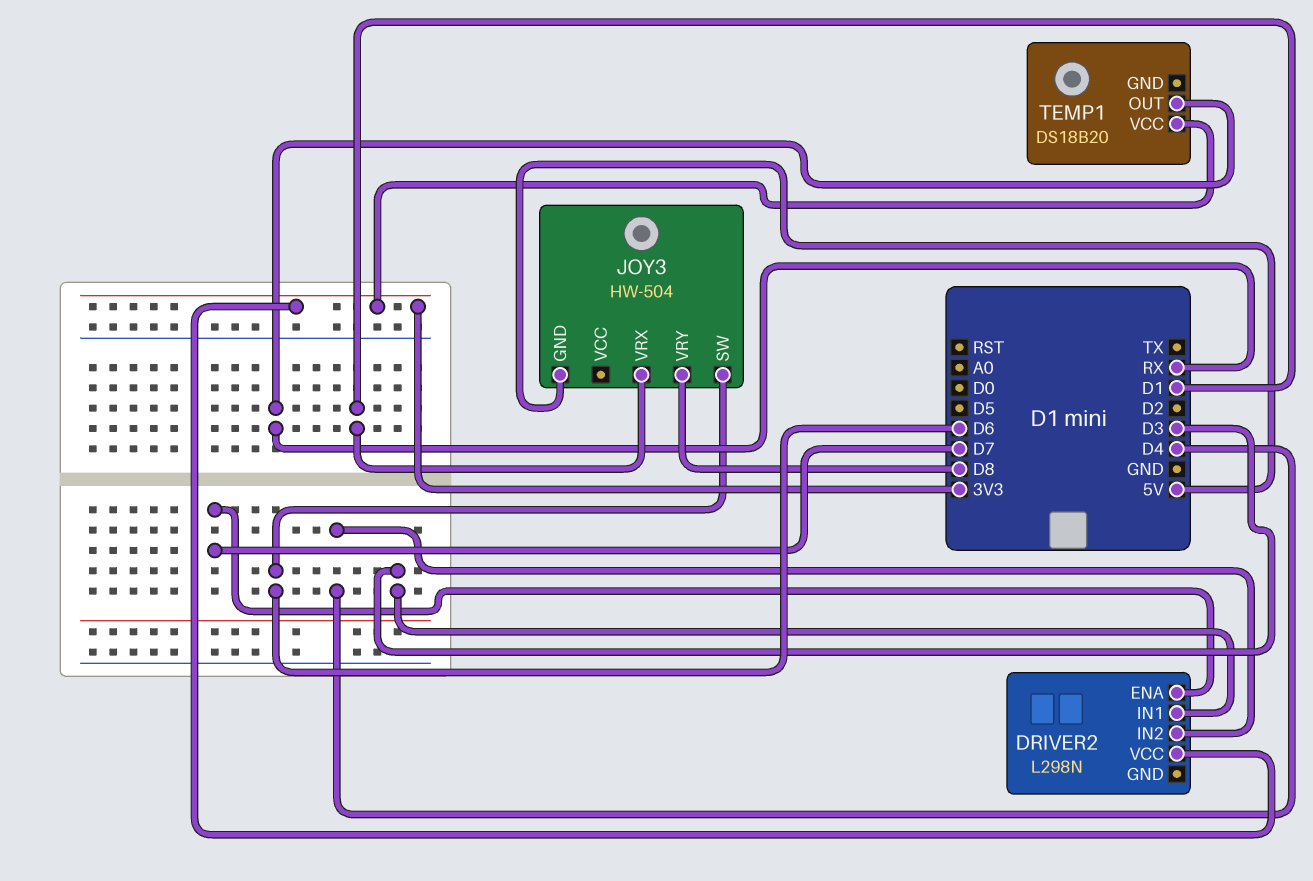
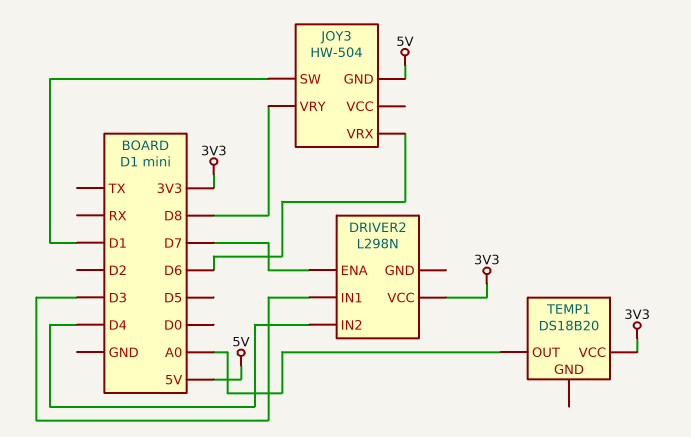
JOY3 pin SW: D6 -> D1
JOY3 pin VRX: D1 -> D6
TEMP1 pin OUT: RX -> A0

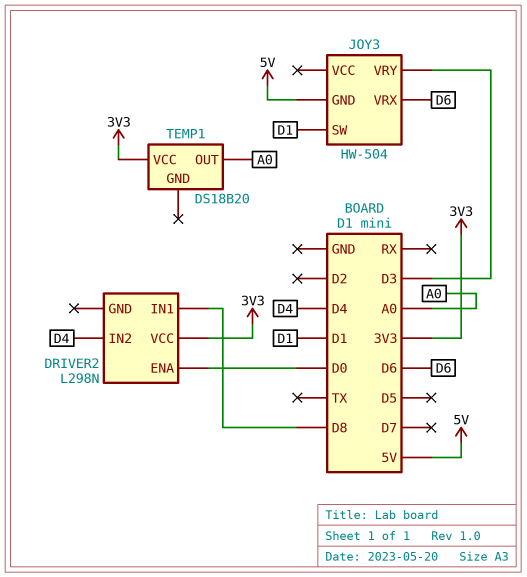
DRIVER2 pin ENA: D7 -> D0
DRIVER2 pin IN1: D3 -> D8
JOY3 pin VRY: D8 -> D3

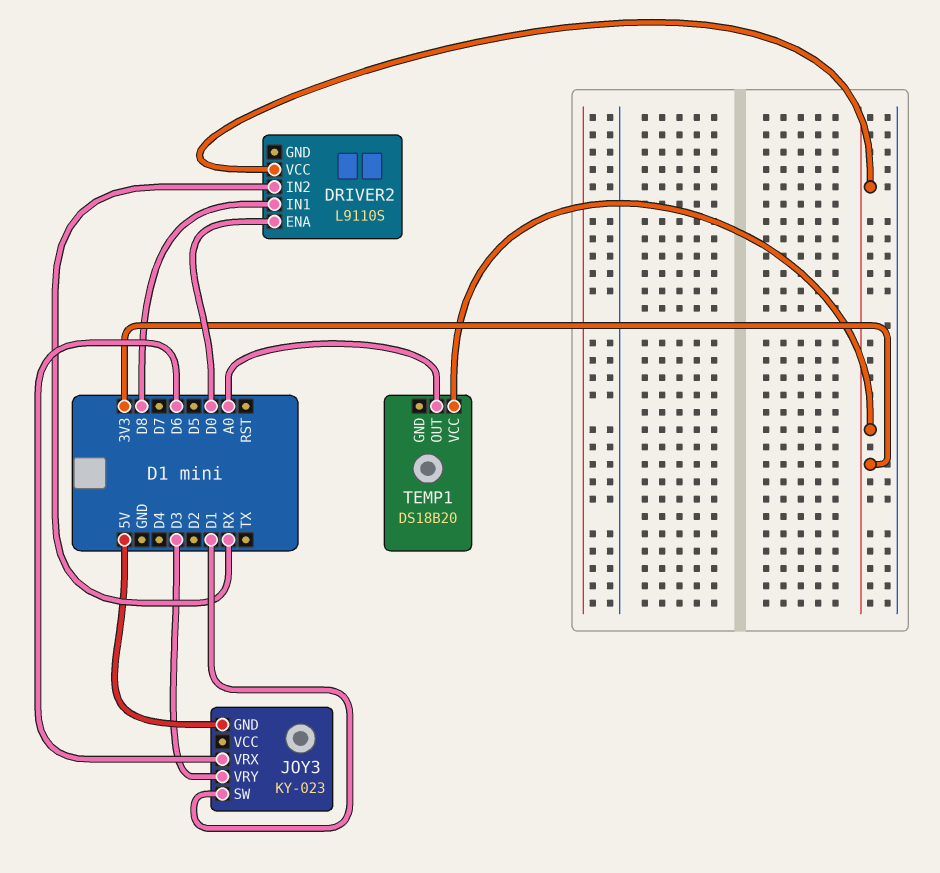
DRIVER2: L298N -> L9110S
DRIVER2 pin IN2: D4 -> RX
JOY3: HW-504 -> KY-023

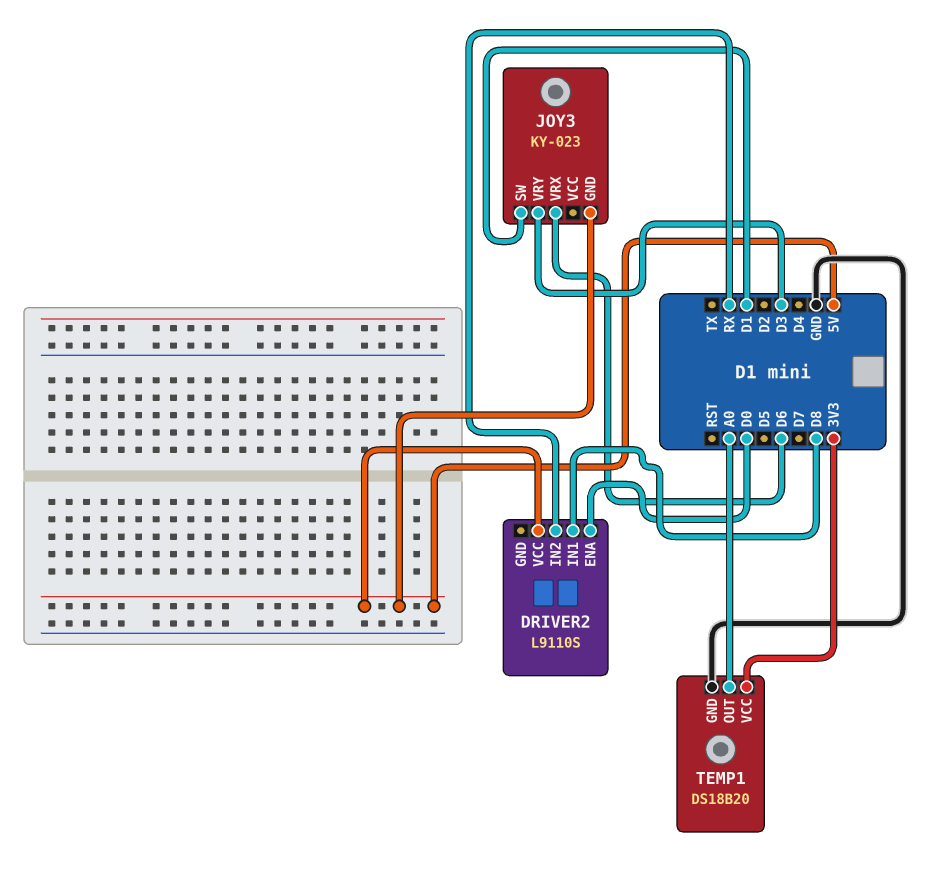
DRIVER2 pin VCC: 3V3 -> 5V
TEMP1 pin GND: none -> GND

